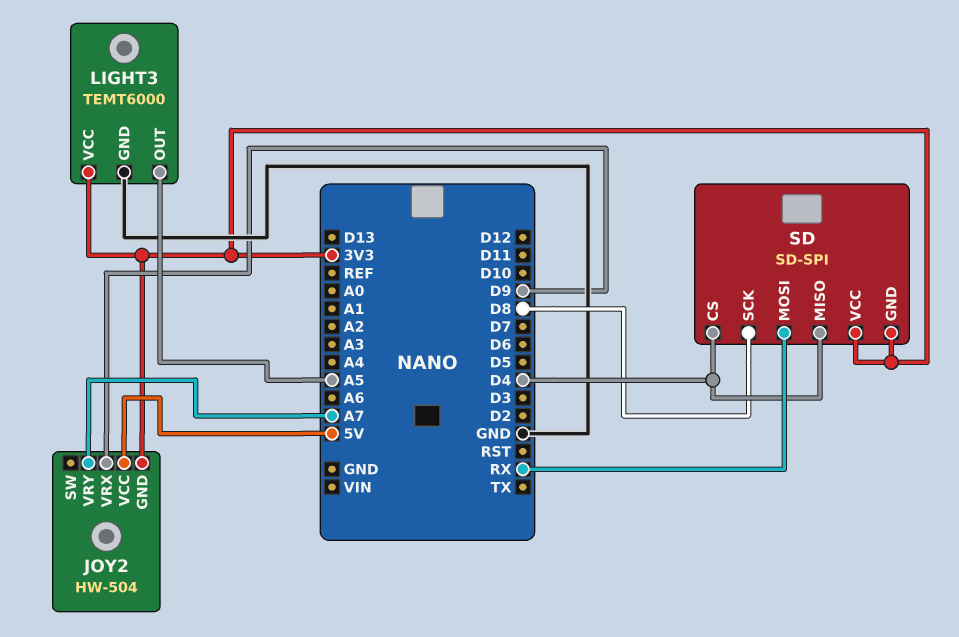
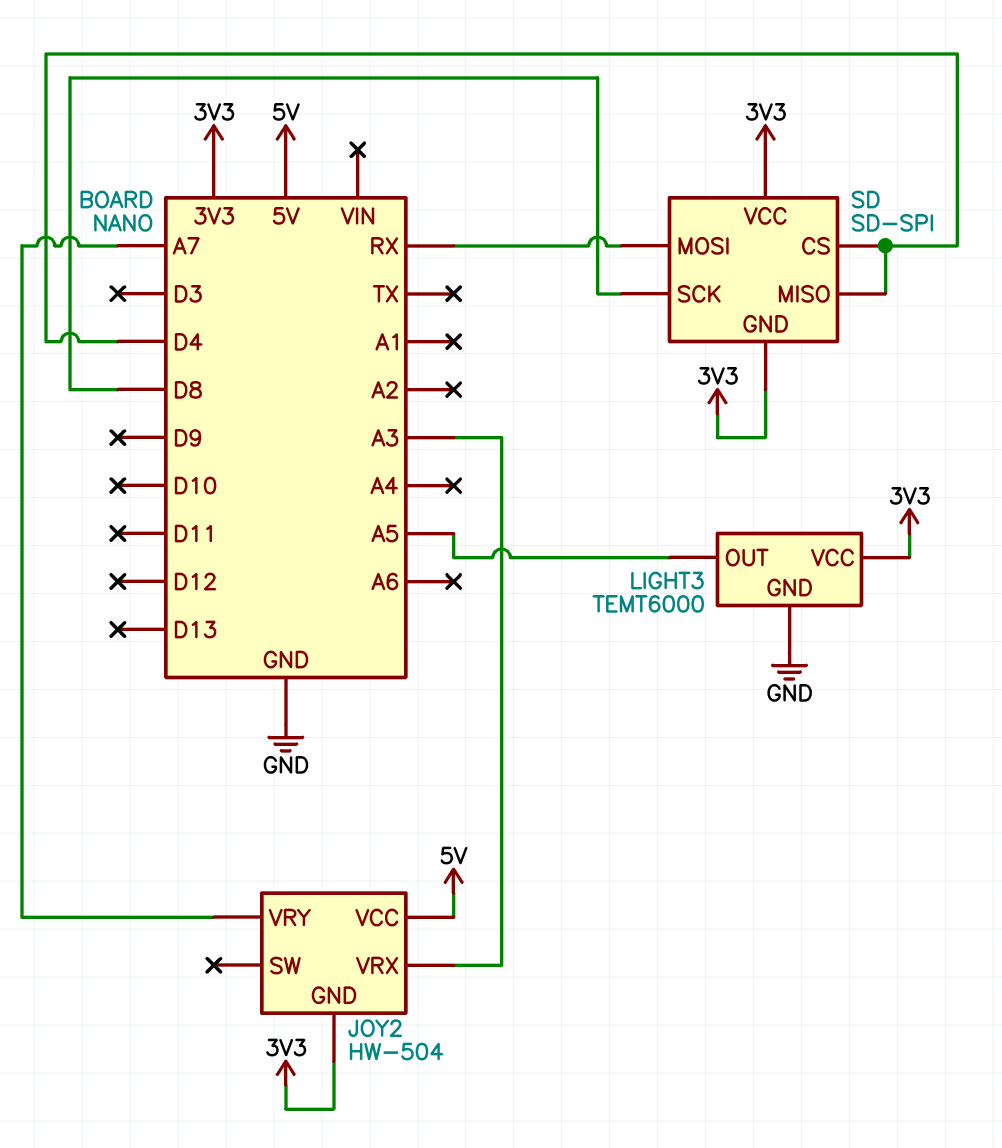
JOY2 pin VRX: D9 -> A3

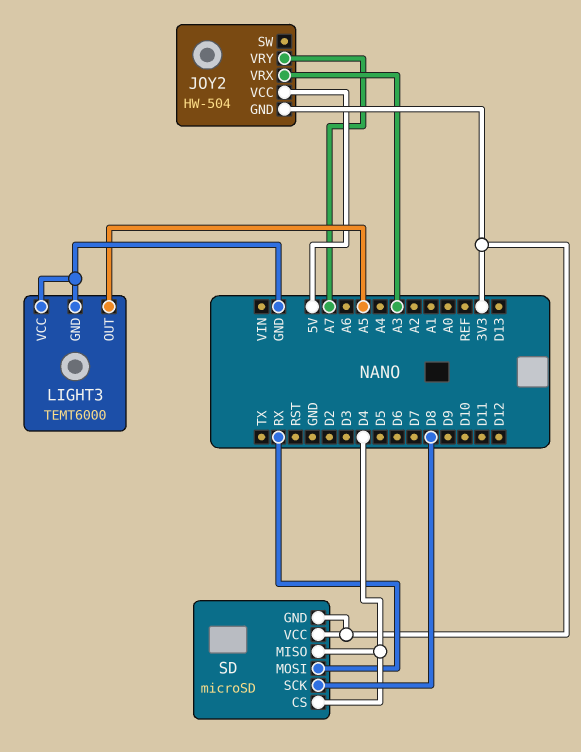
LIGHT3 pin VCC: 3V3 -> GND
SD: SD-SPI -> microSD

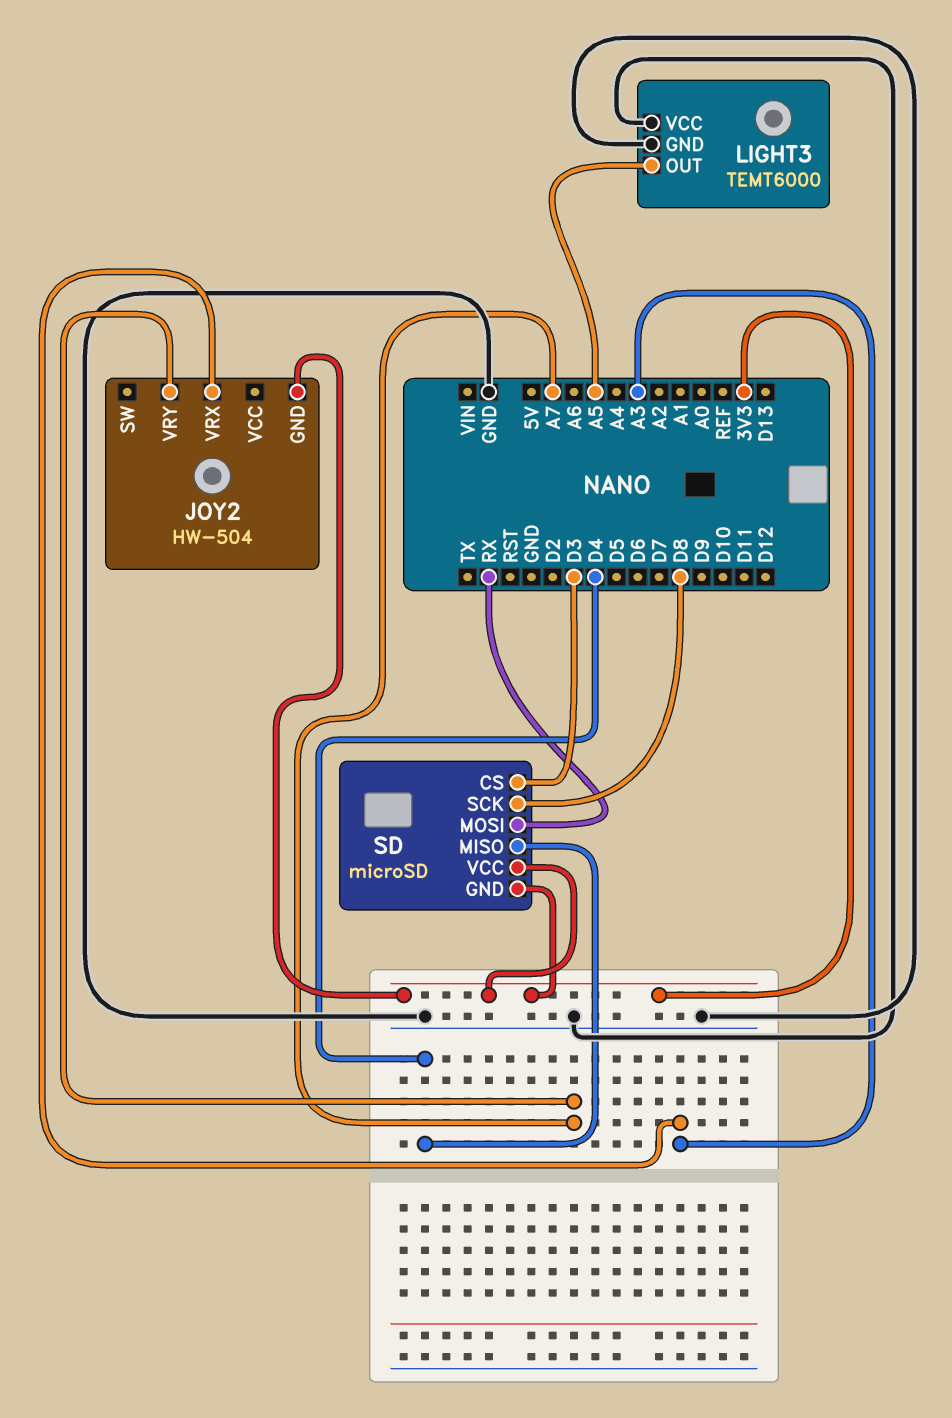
JOY2 pin VCC: 5V -> none
SD pin CS: D4 -> D3

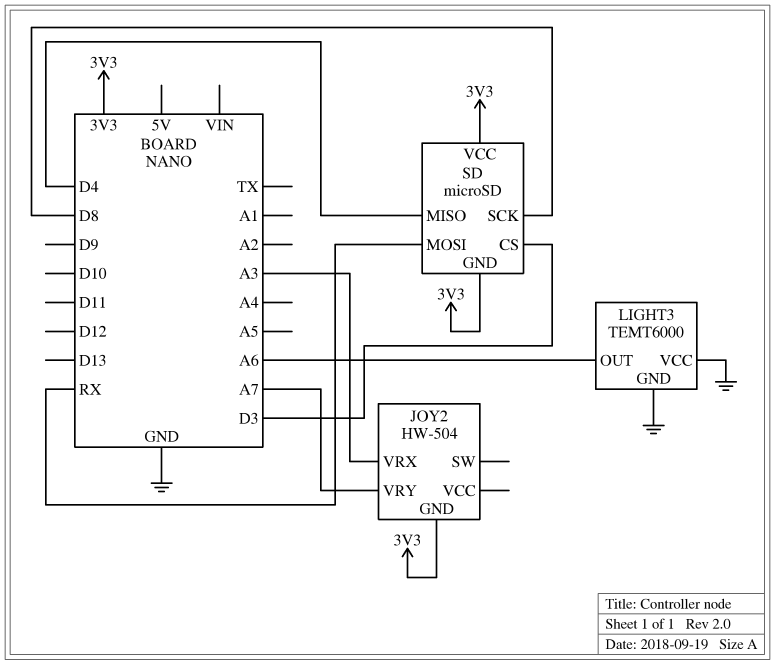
LIGHT3 pin OUT: A5 -> A6

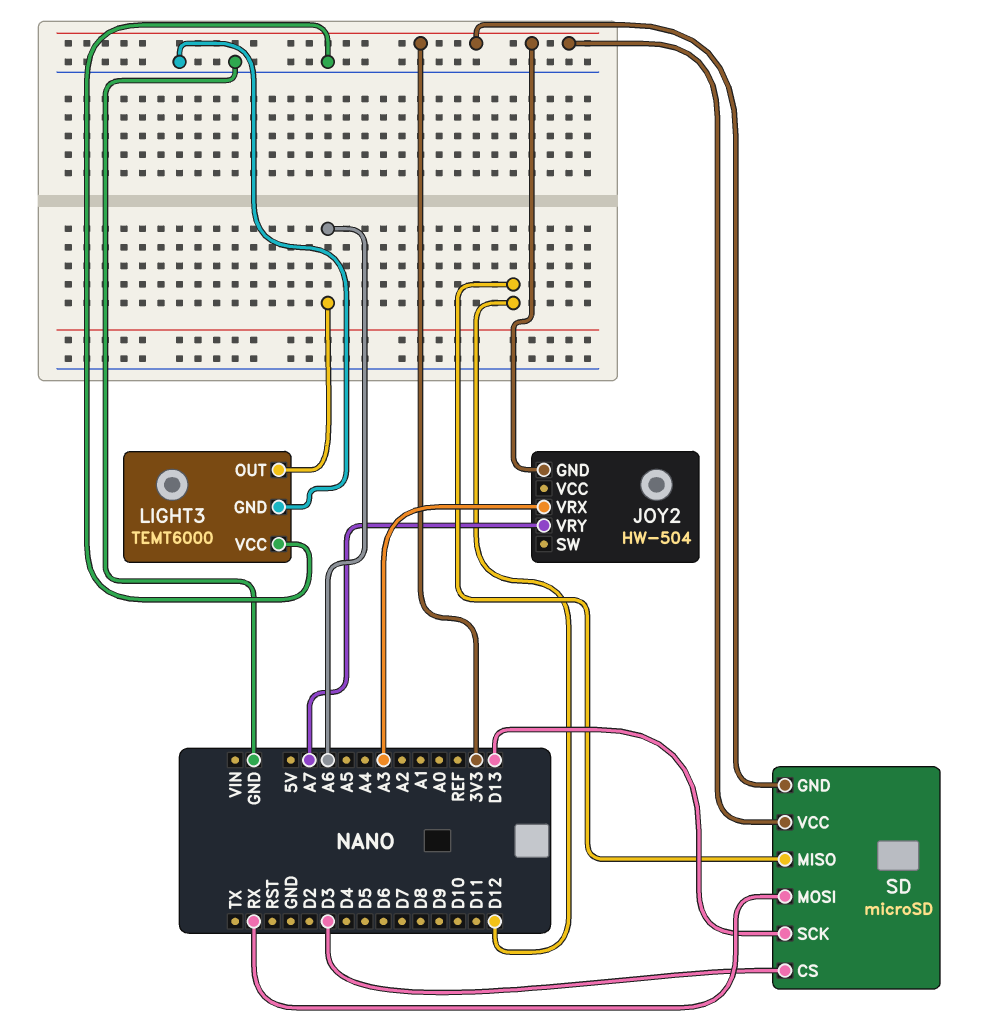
SD pin MISO: D4 -> D12
SD pin SCK: D8 -> D13

